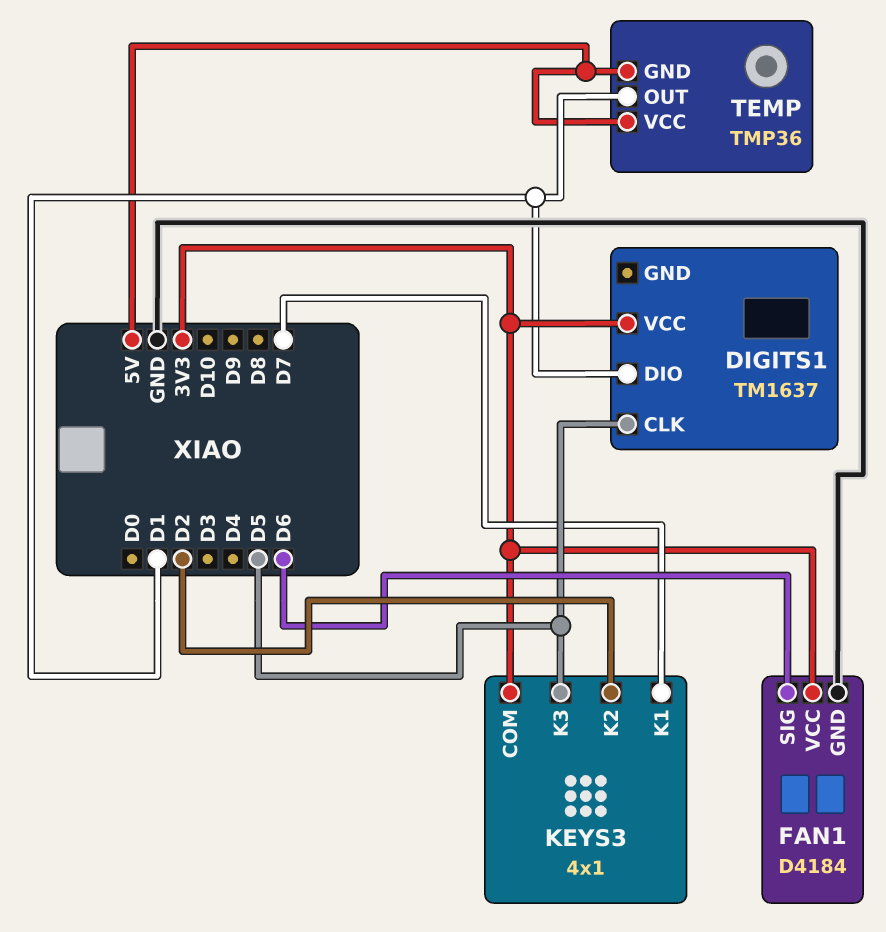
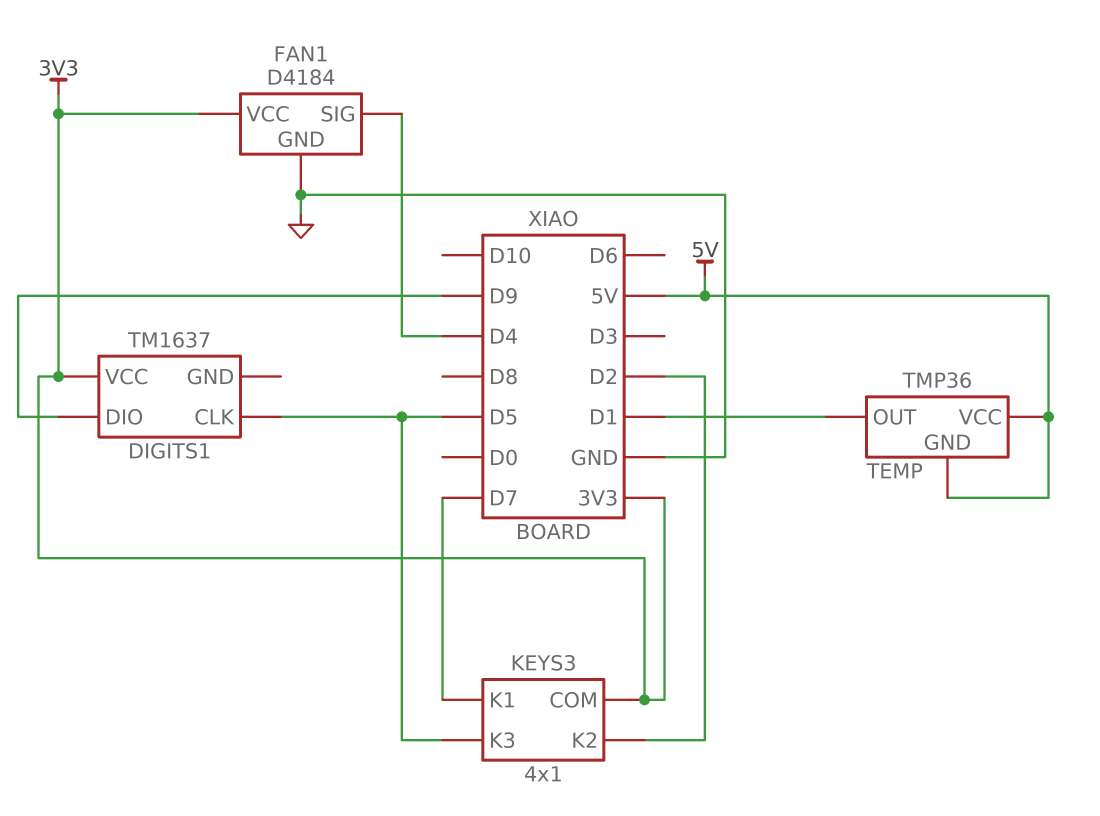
DIGITS1 pin DIO: D1 -> D9
FAN1 pin SIG: D6 -> D4

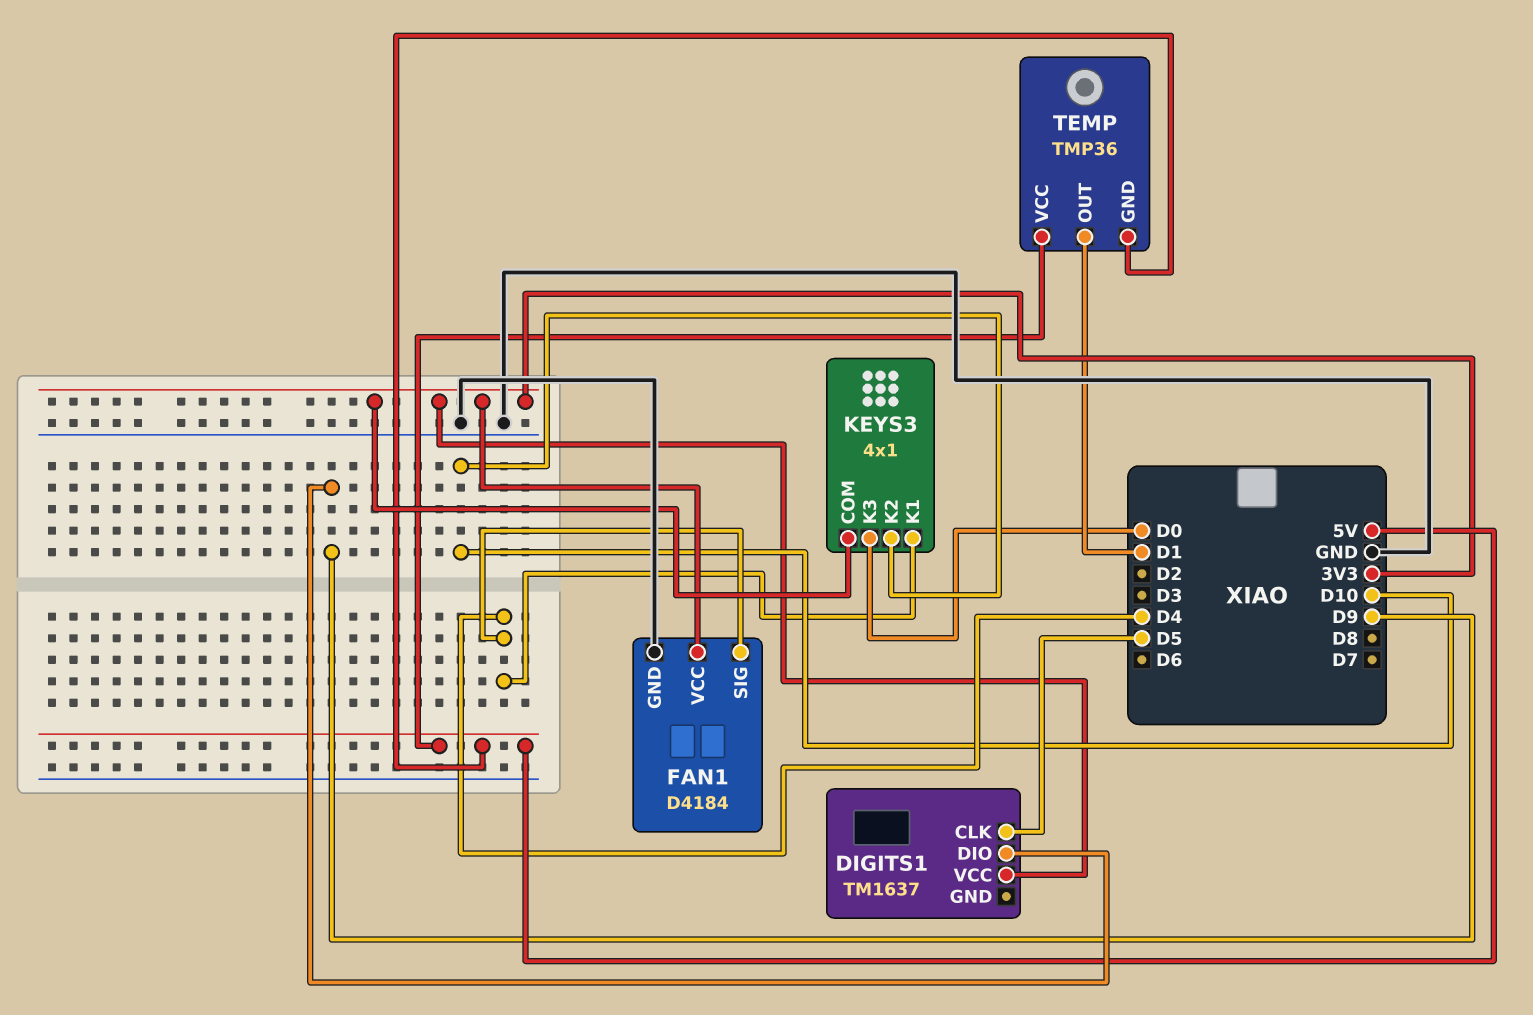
KEYS3 pin K1: D7 -> D4
KEYS3 pin K2: D2 -> D10
KEYS3 pin K3: D5 -> D0

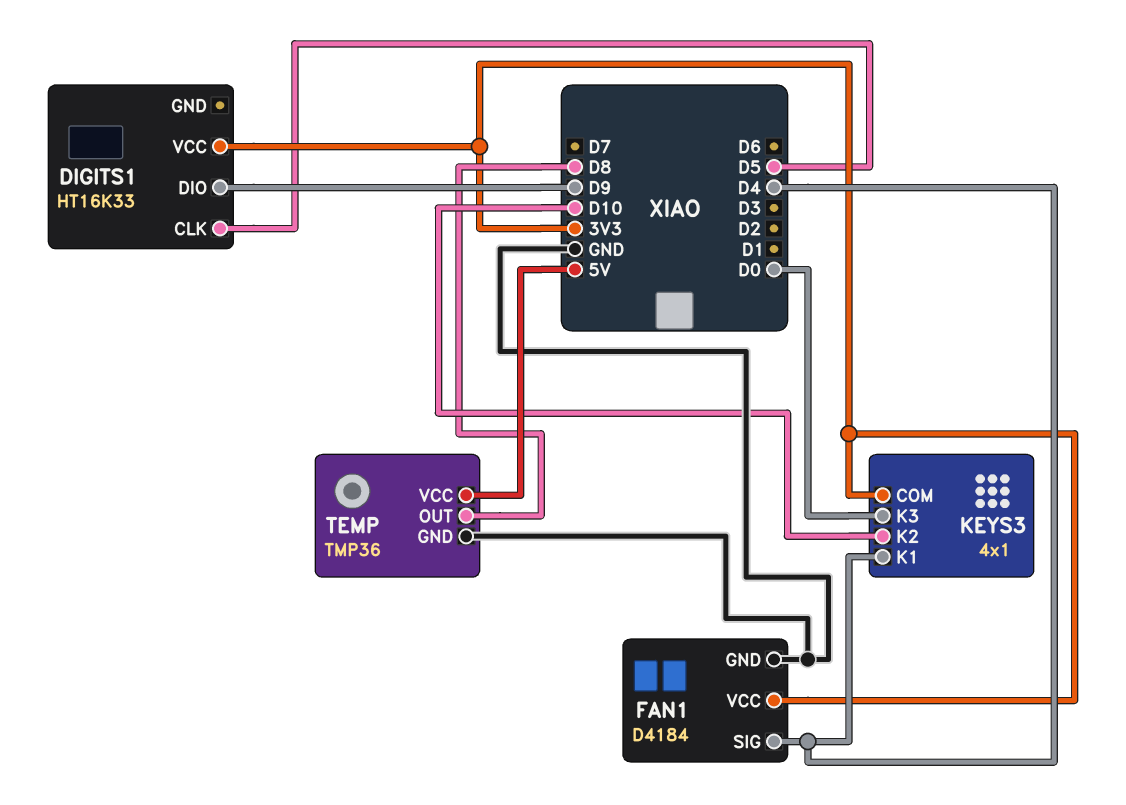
DIGITS1: TM1637 -> HT16K33
TEMP pin GND: 5V -> GND
TEMP pin OUT: D1 -> D8

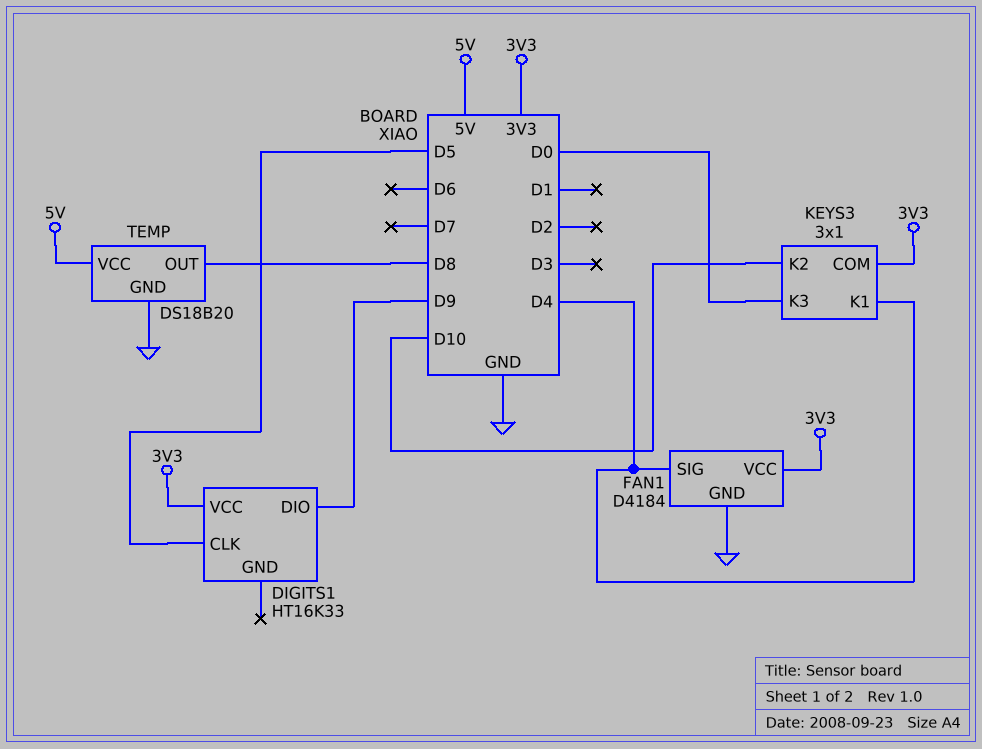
KEYS3: 4x1 -> 3x1
TEMP: TMP36 -> DS18B20

